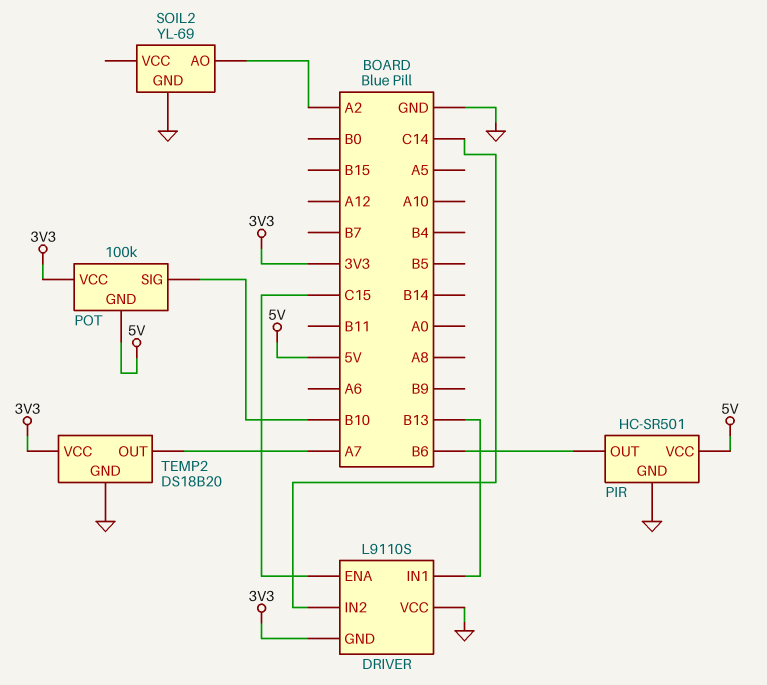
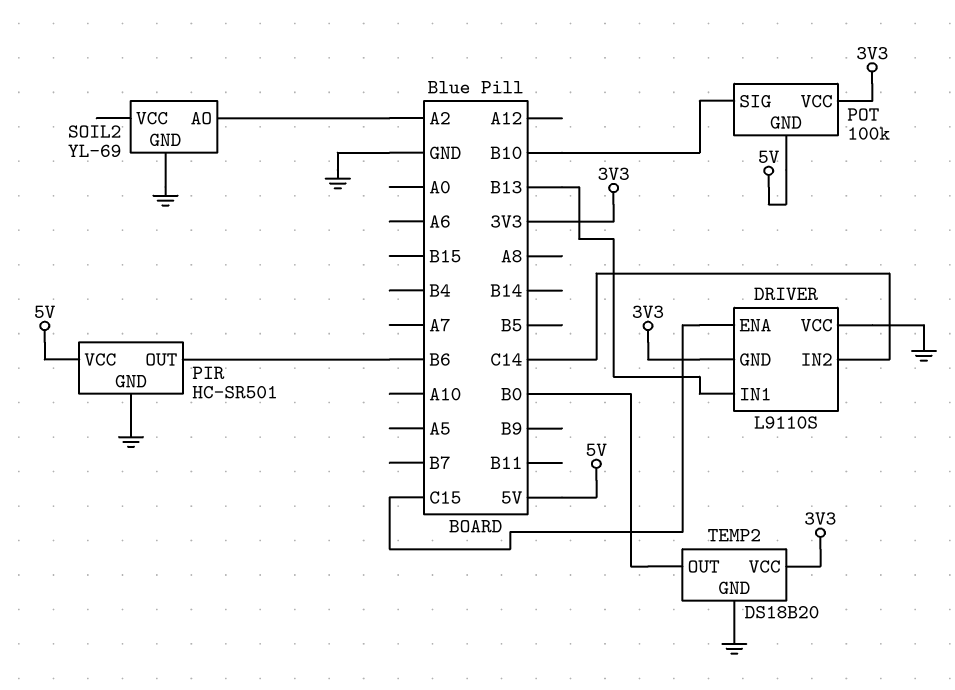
TEMP2 pin OUT: A7 -> B0

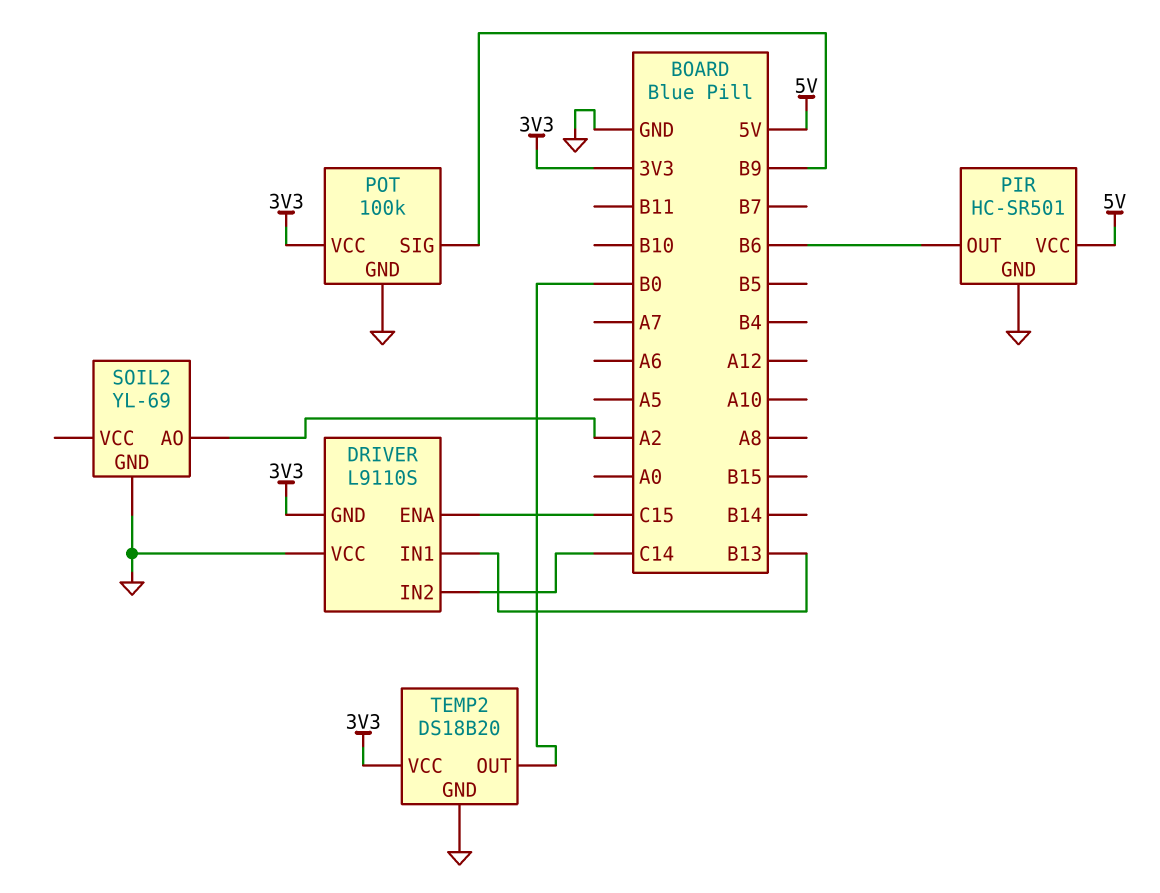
POT pin GND: 5V -> GND
POT pin SIG: B10 -> B9

